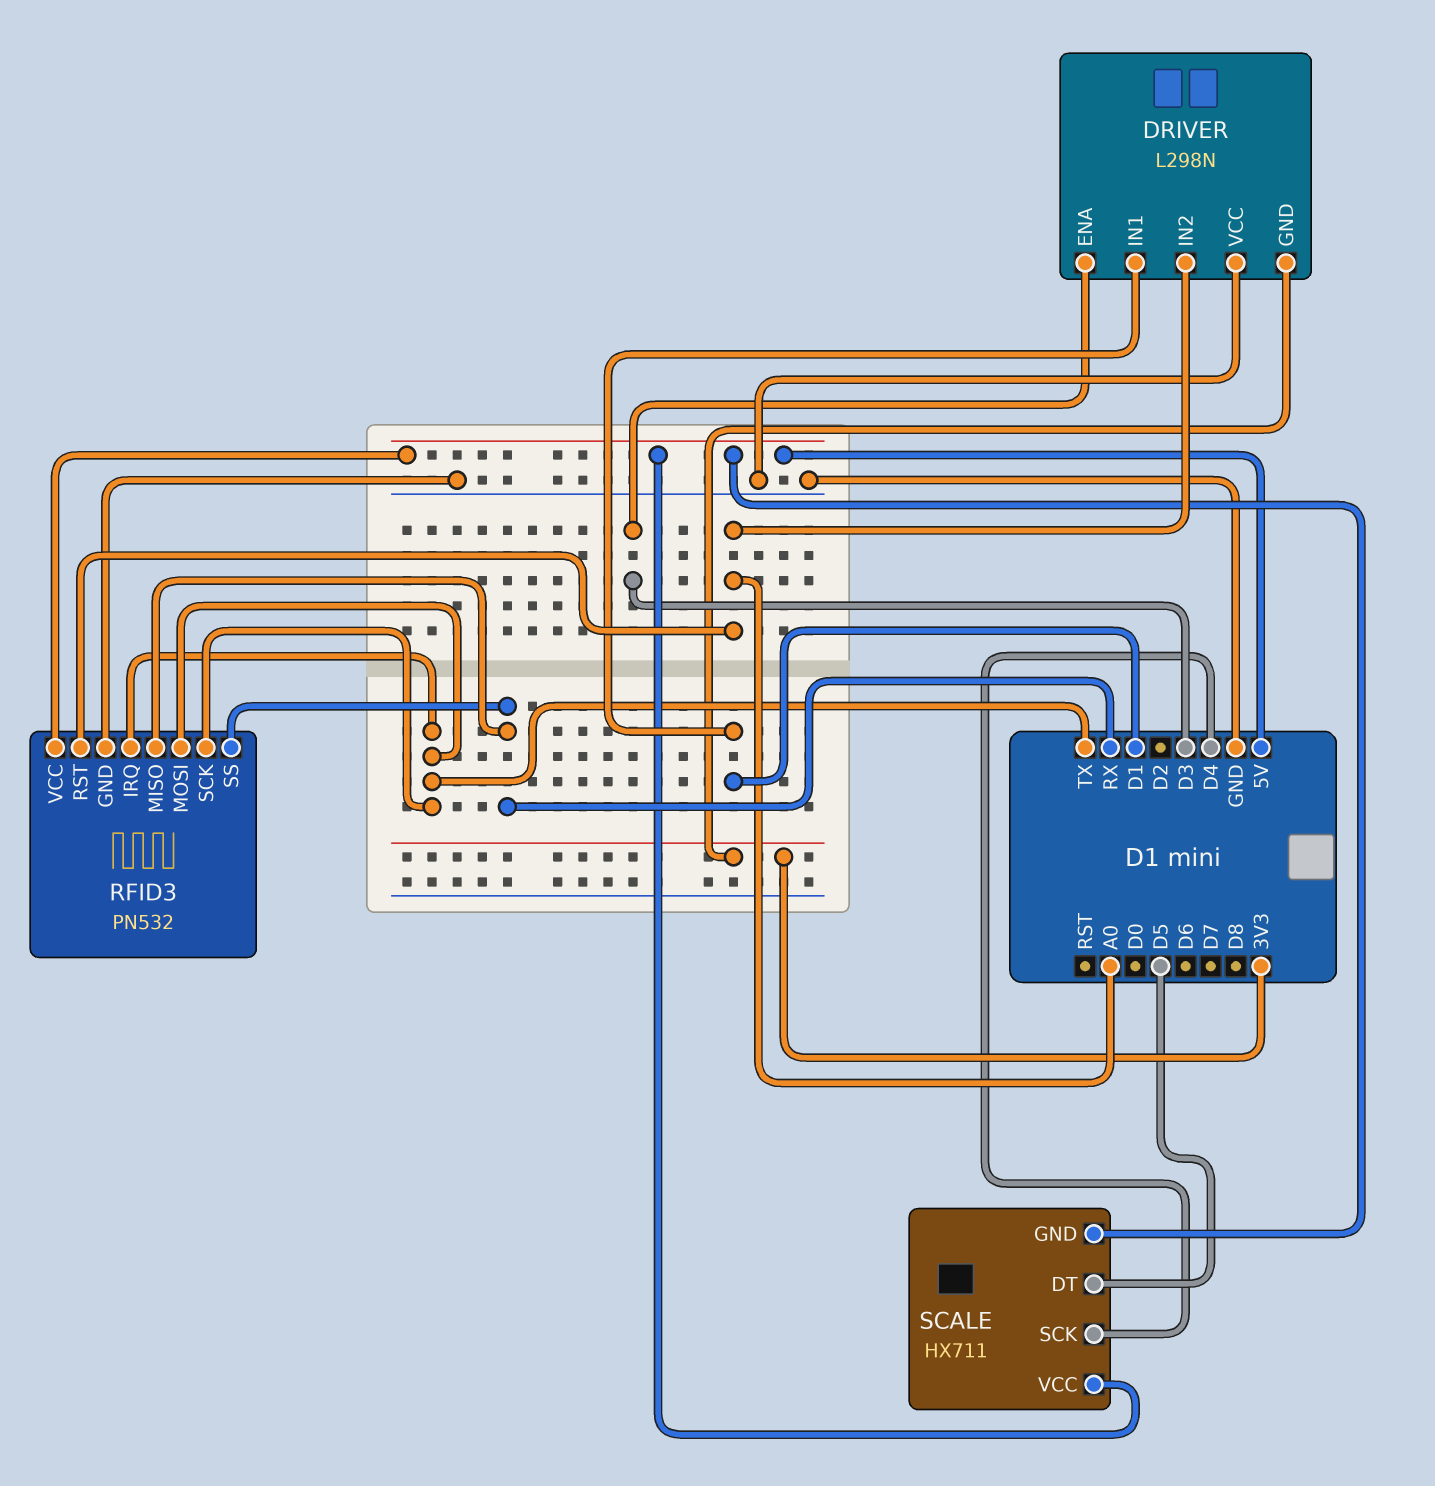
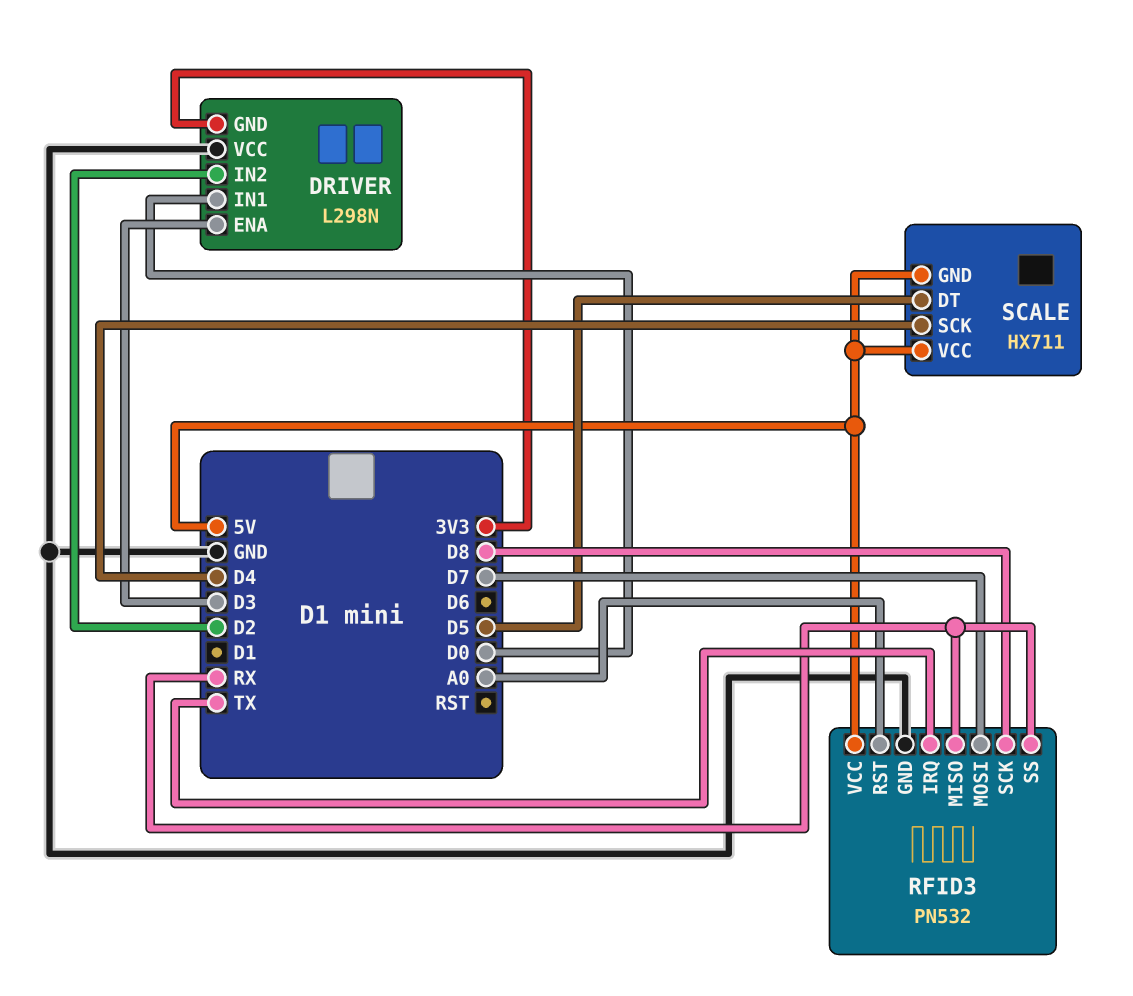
DRIVER pin IN1: D1 -> D0
DRIVER pin IN2: A0 -> D2
RFID3 pin MOSI: TX -> D7
RFID3 pin SCK: TX -> D8

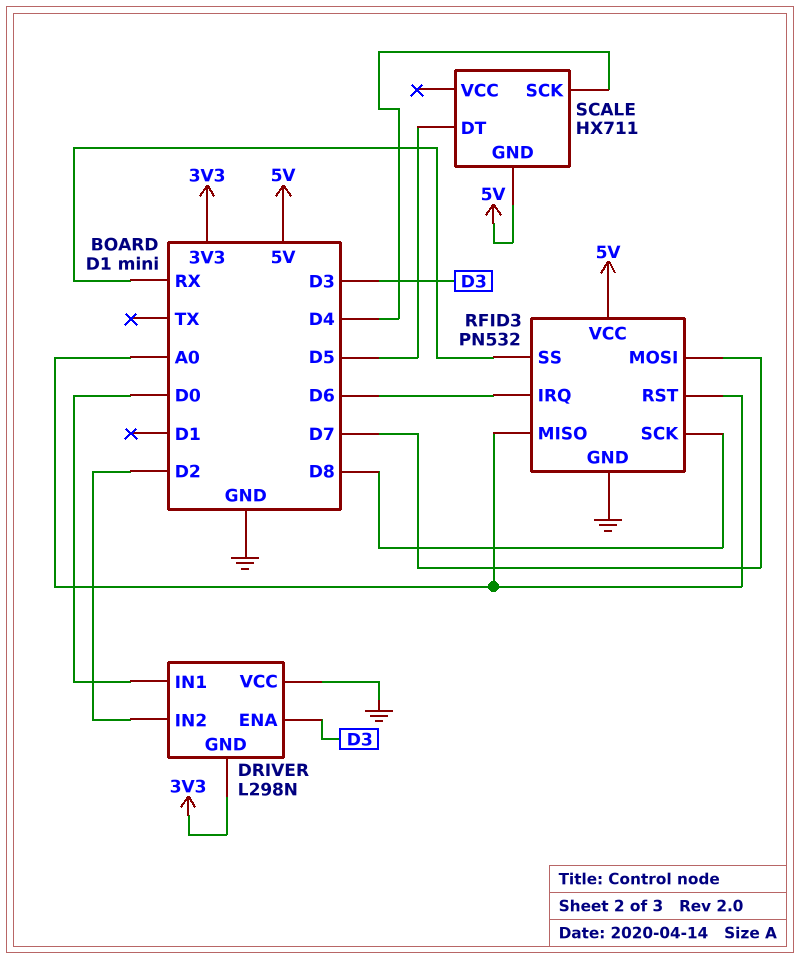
RFID3 pin IRQ: TX -> D6
RFID3 pin MISO: RX -> A0
SCALE pin VCC: 5V -> none

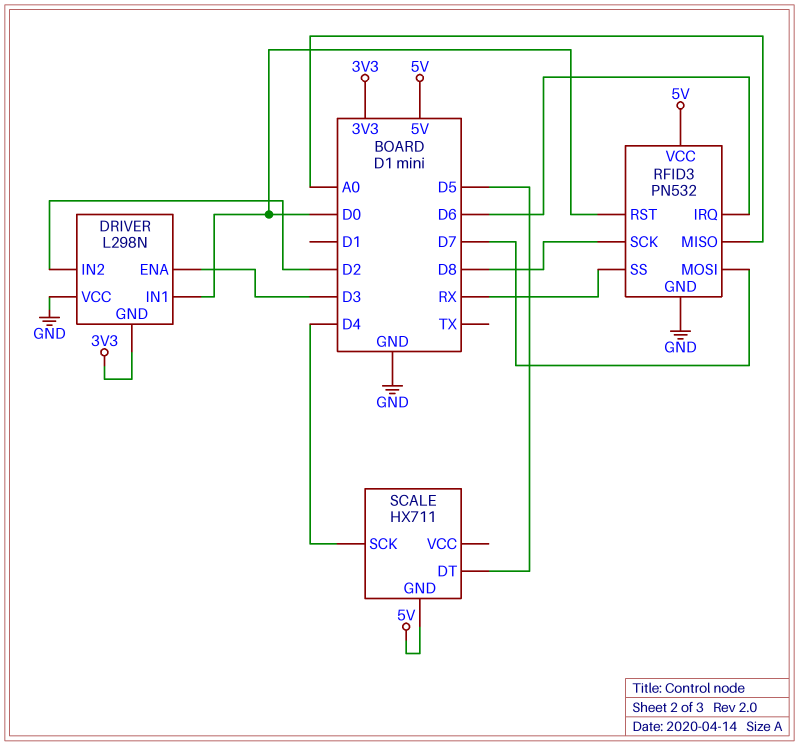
RFID3 pin RST: A0 -> D0

